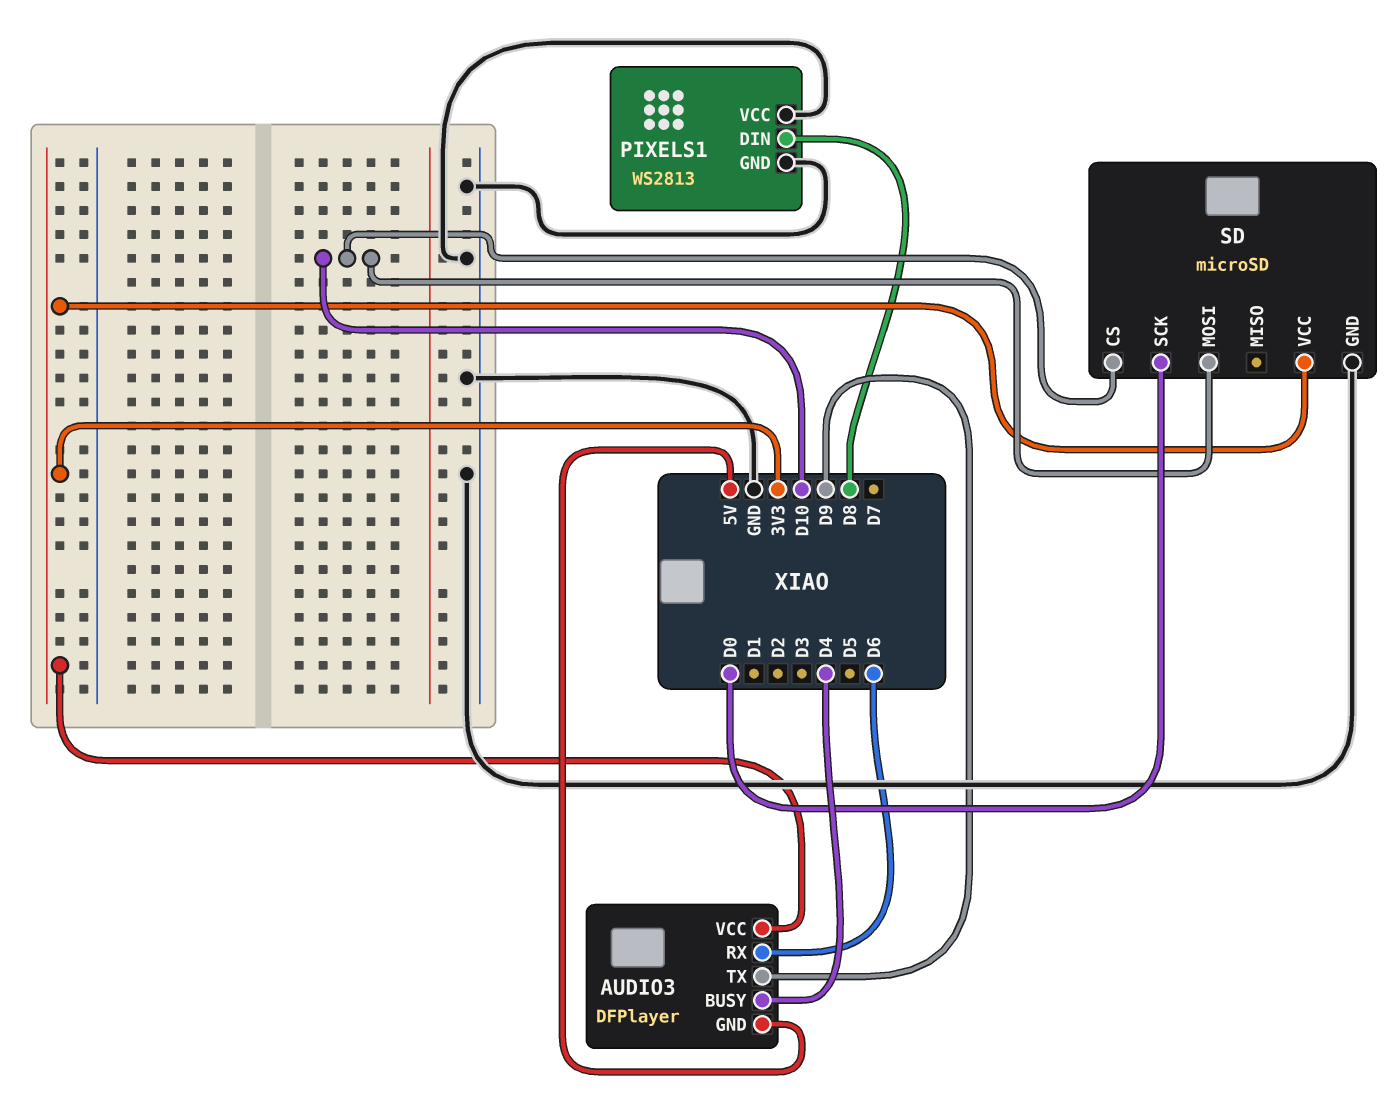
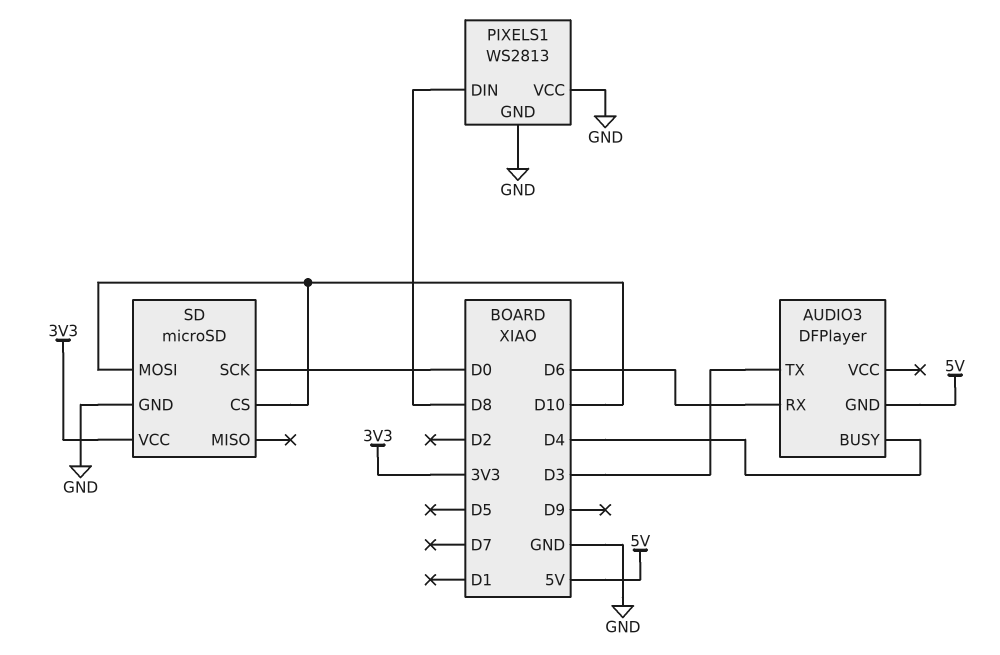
AUDIO3 pin TX: D9 -> D3
AUDIO3 pin VCC: 3V3 -> none

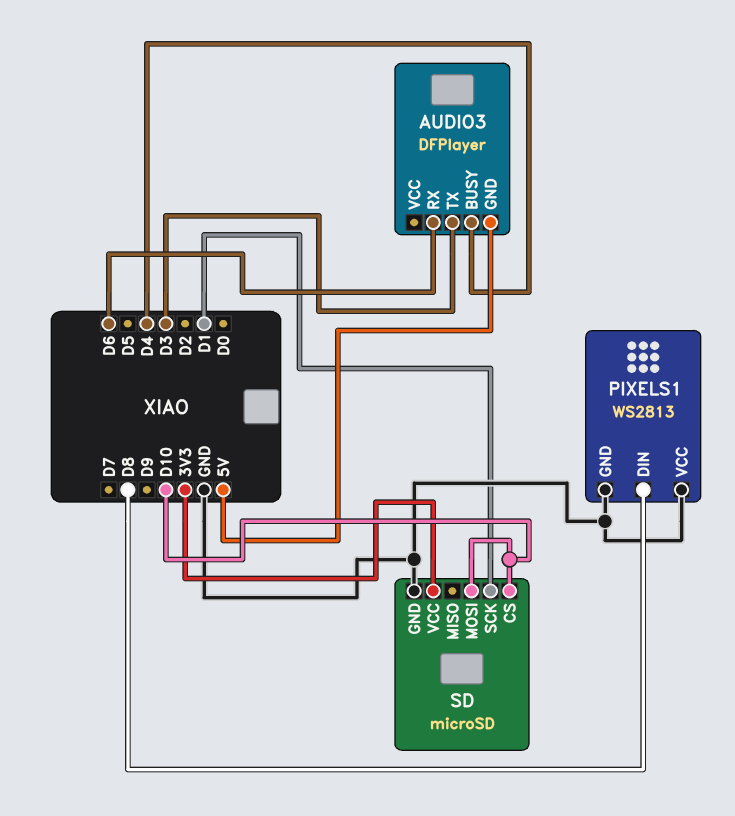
SD pin SCK: D0 -> D1

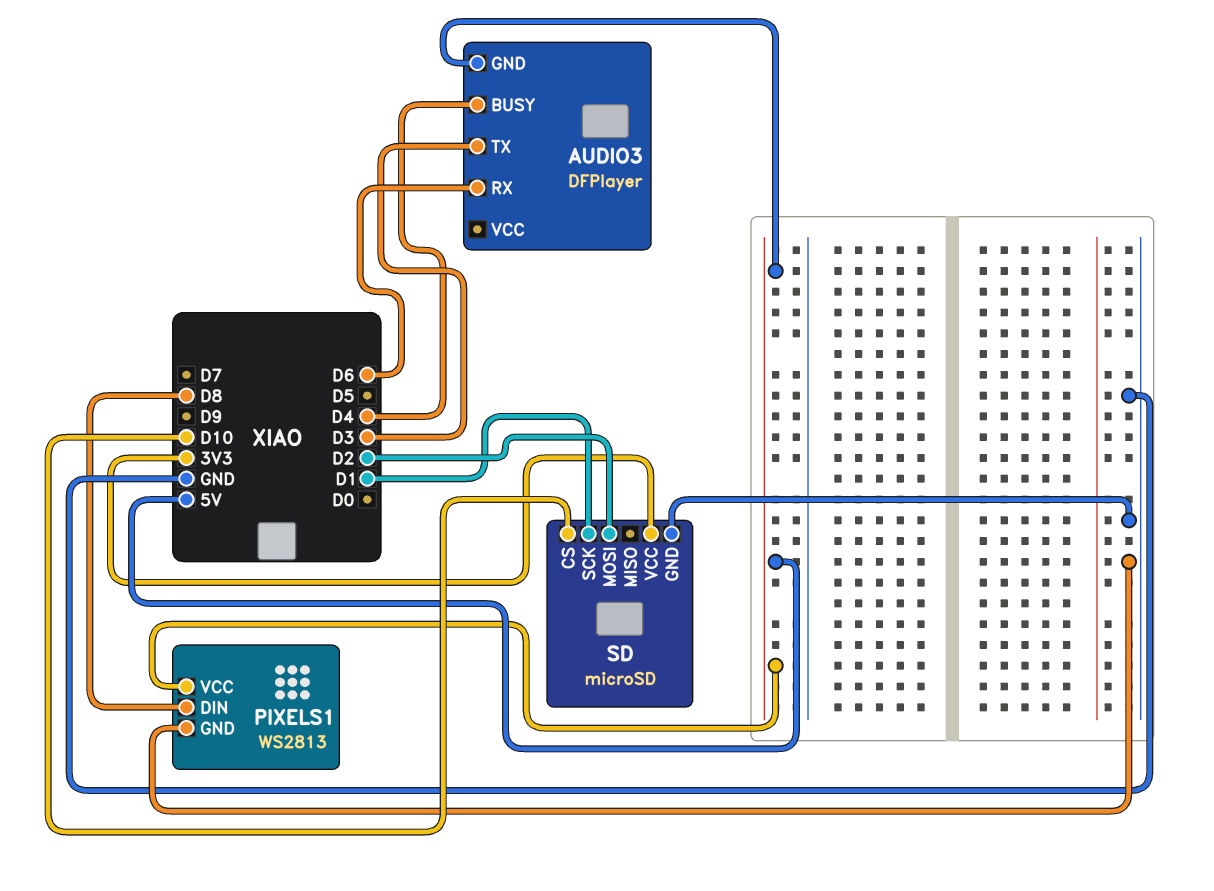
PIXELS1 pin VCC: GND -> 5V
SD pin MOSI: D10 -> D2

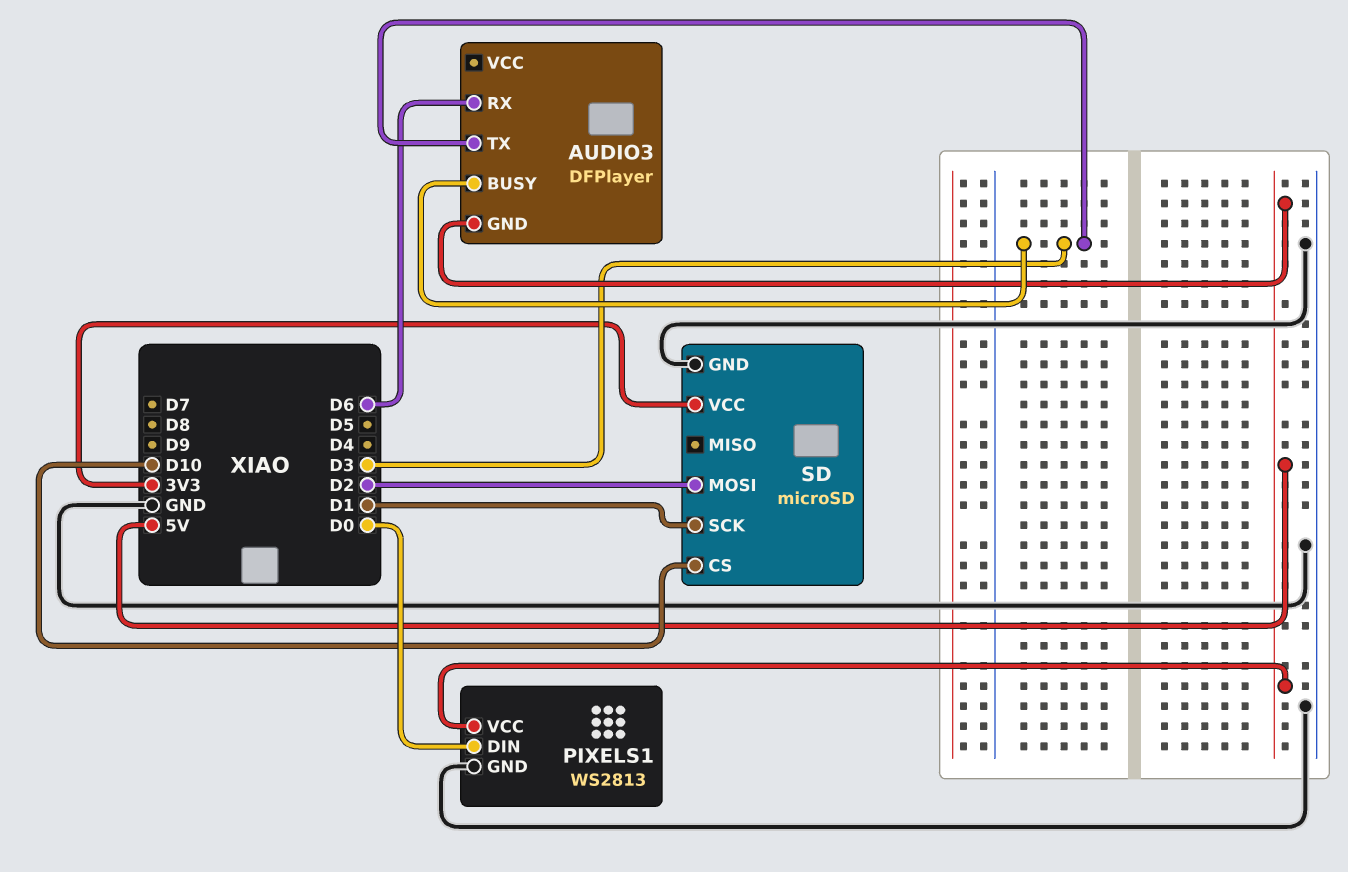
AUDIO3 pin BUSY: D4 -> D3
PIXELS1 pin DIN: D8 -> D0

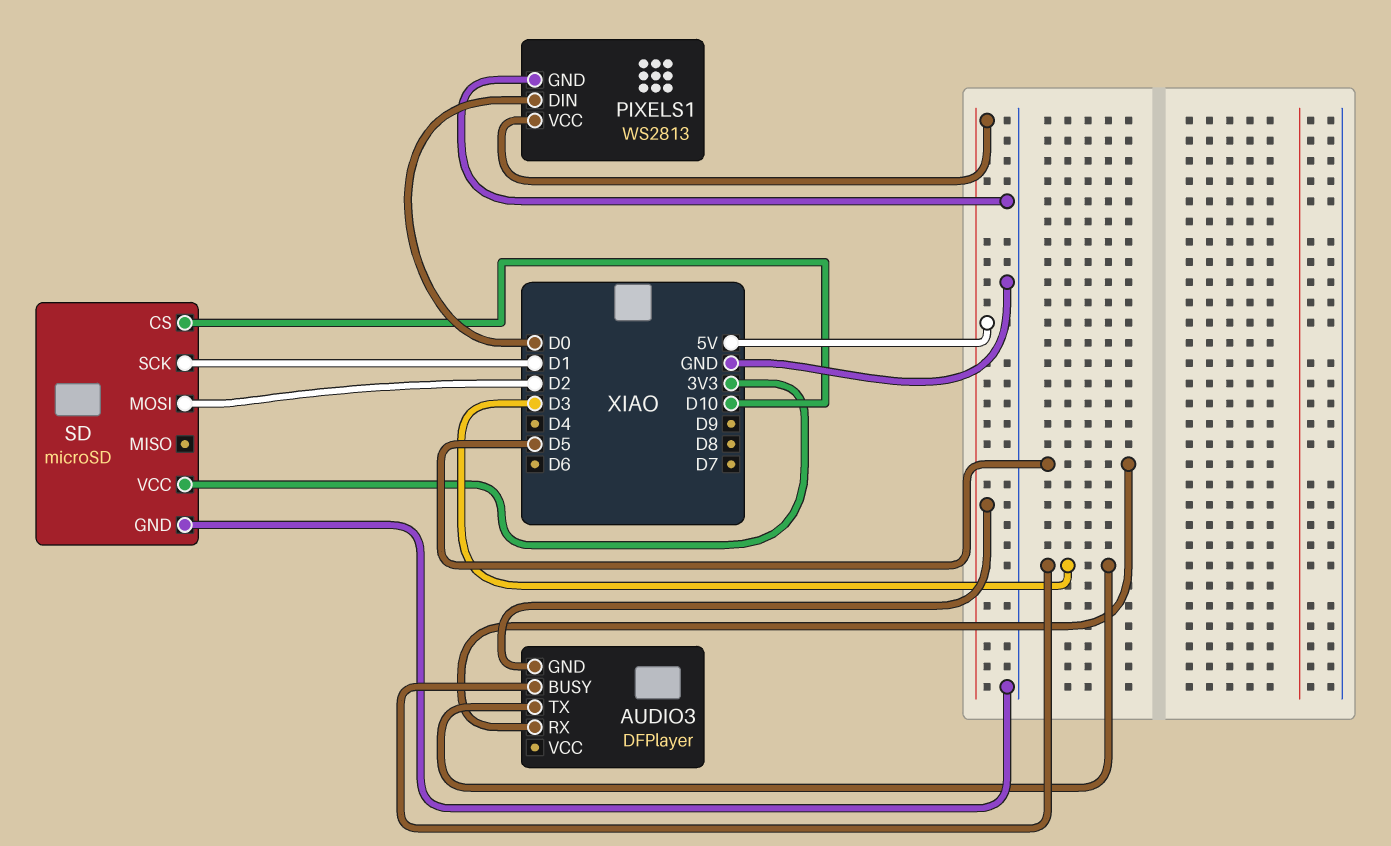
AUDIO3 pin RX: D6 -> D5

